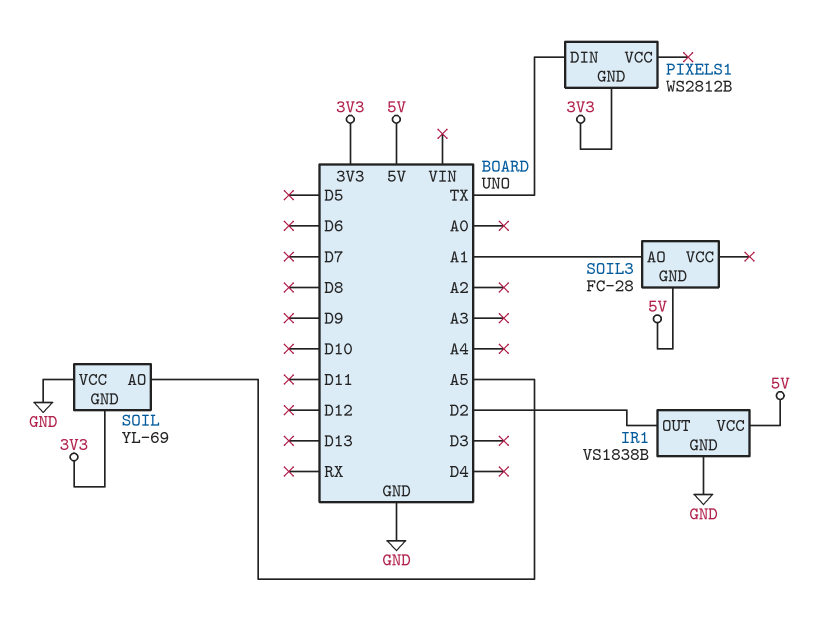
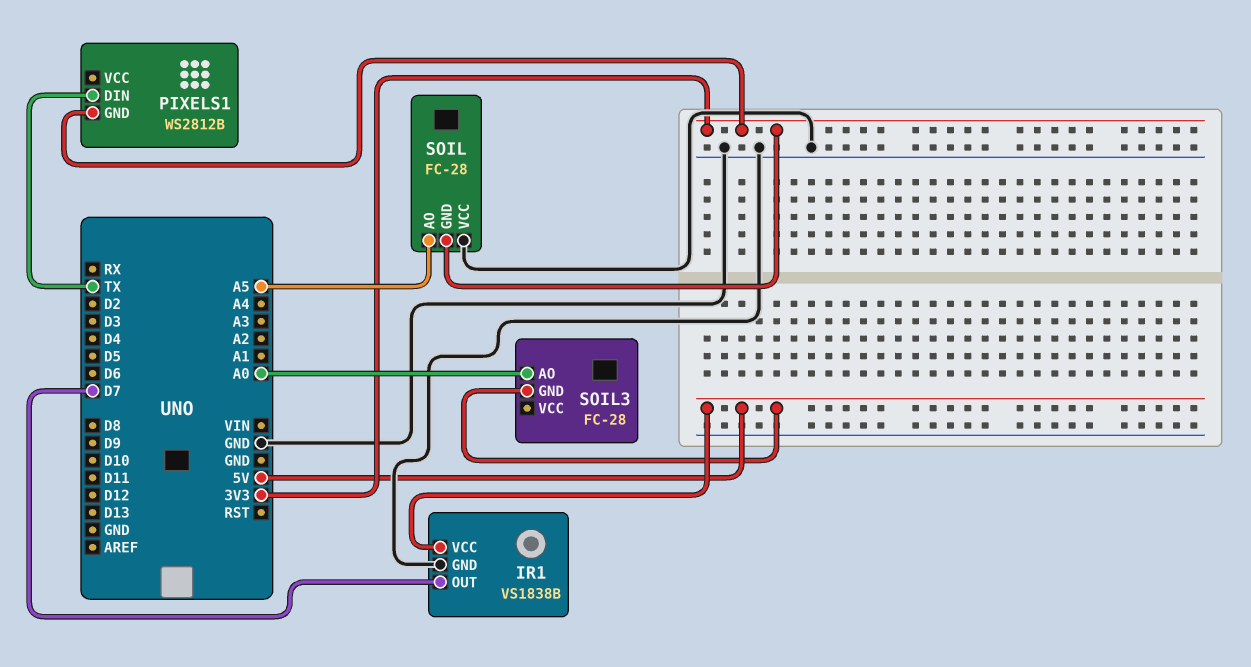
IR1 pin OUT: D2 -> D7
SOIL: YL-69 -> FC-28
SOIL3 pin AO: A1 -> A0

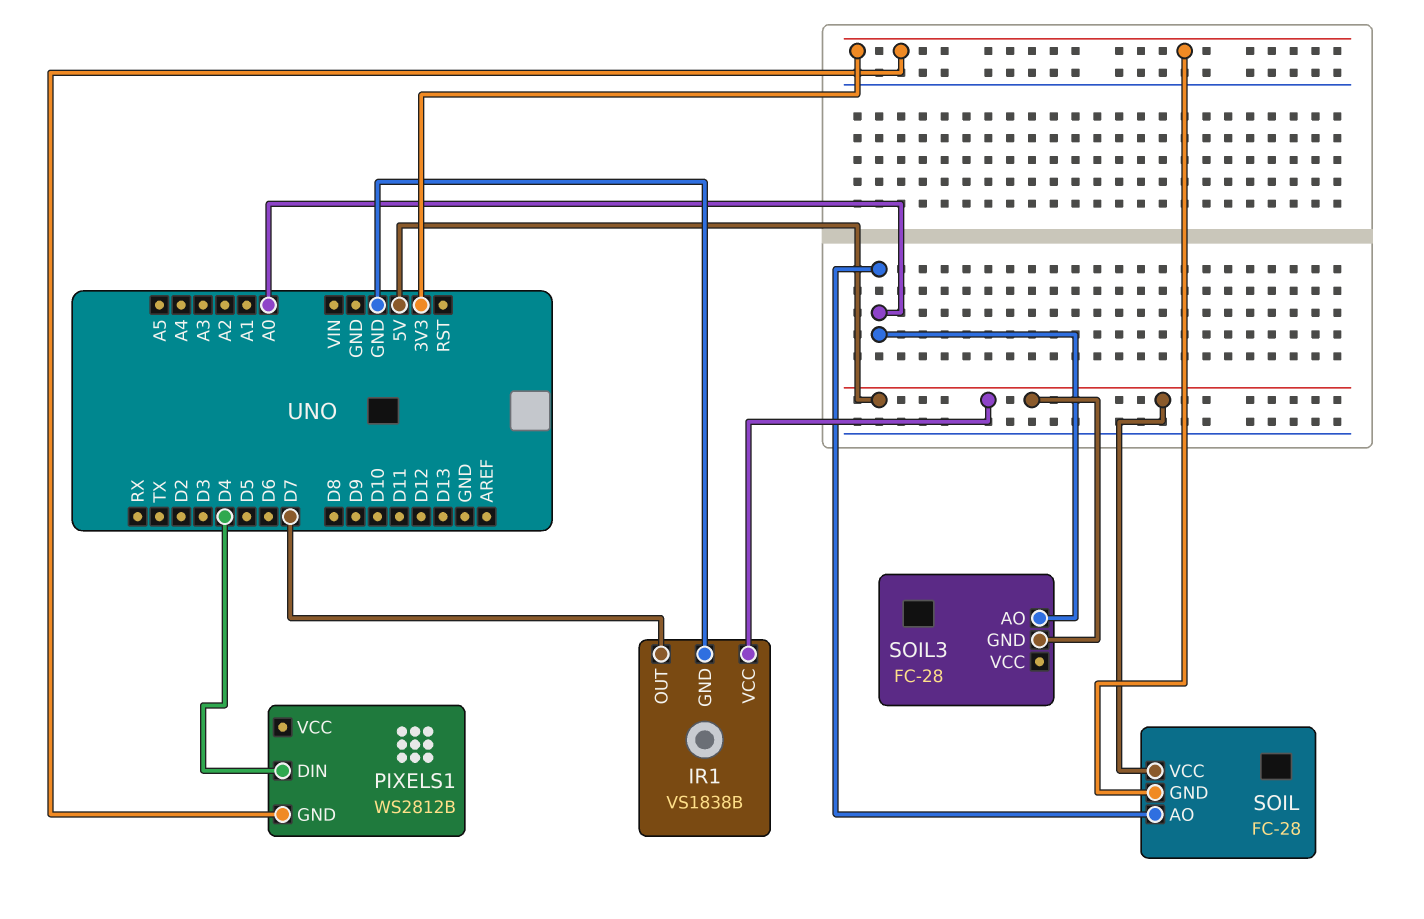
PIXELS1 pin DIN: TX -> D4
SOIL pin AO: A5 -> A0
SOIL pin VCC: GND -> 5V

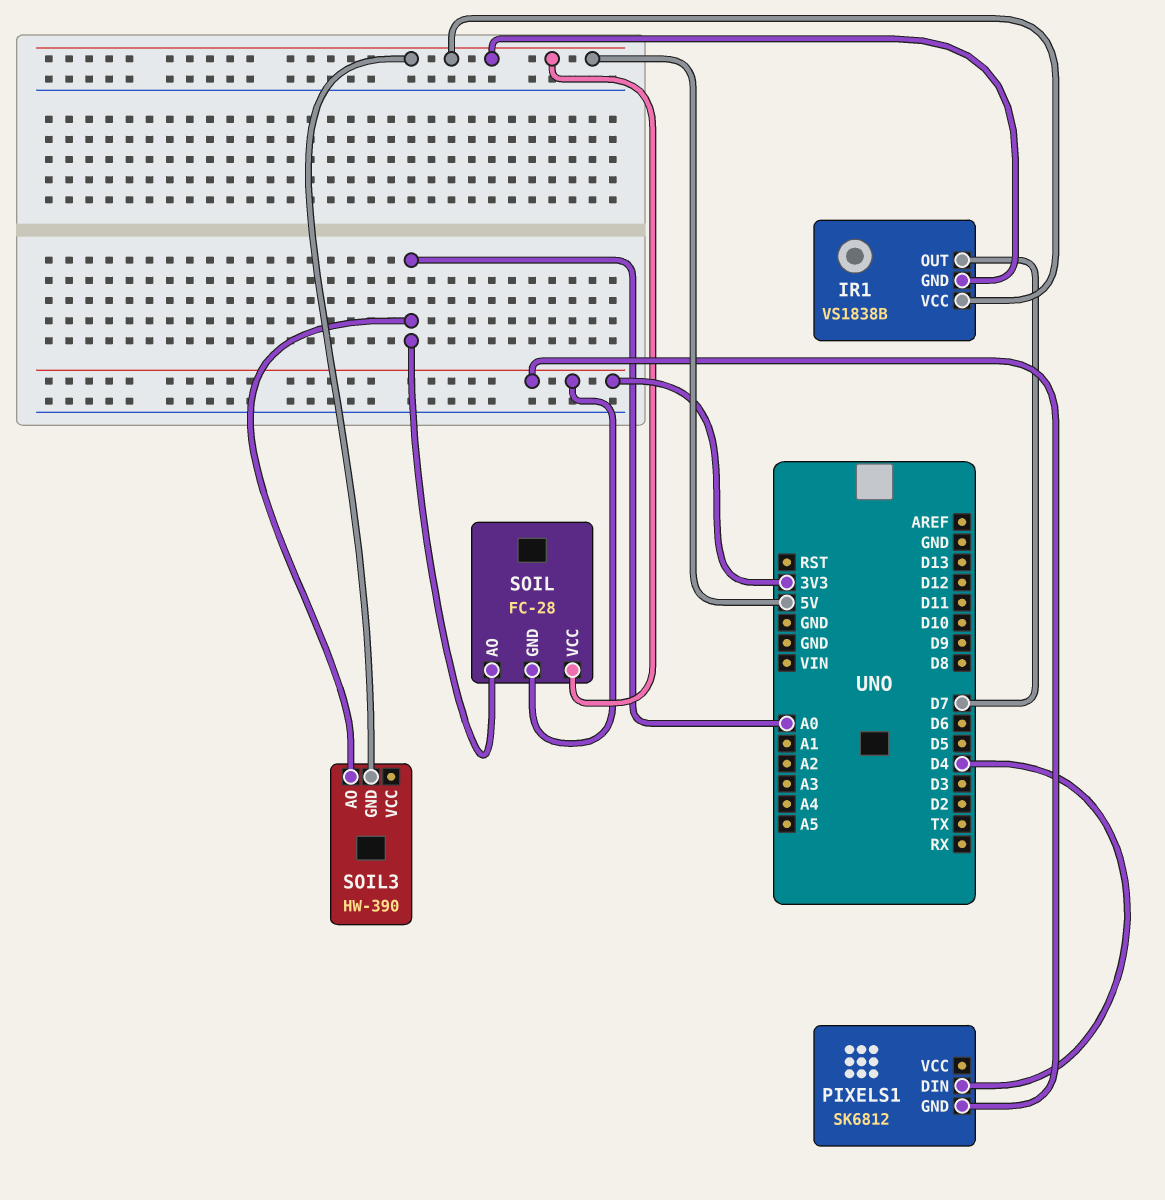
IR1 pin GND: GND -> 5V
PIXELS1: WS2812B -> SK6812
SOIL3: FC-28 -> HW-390

